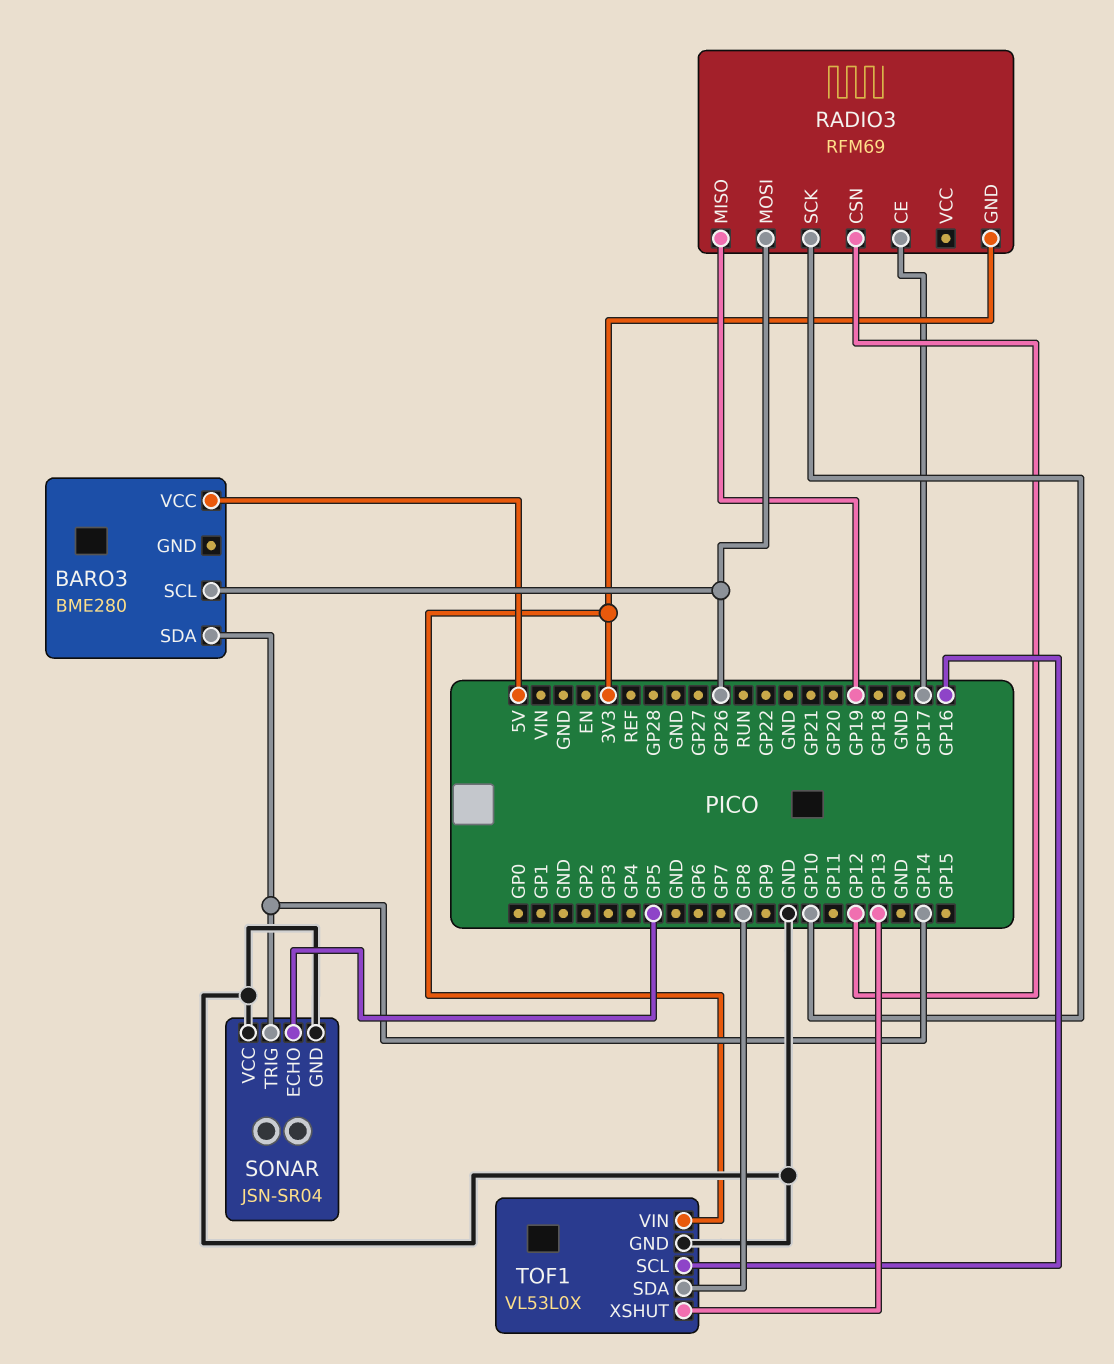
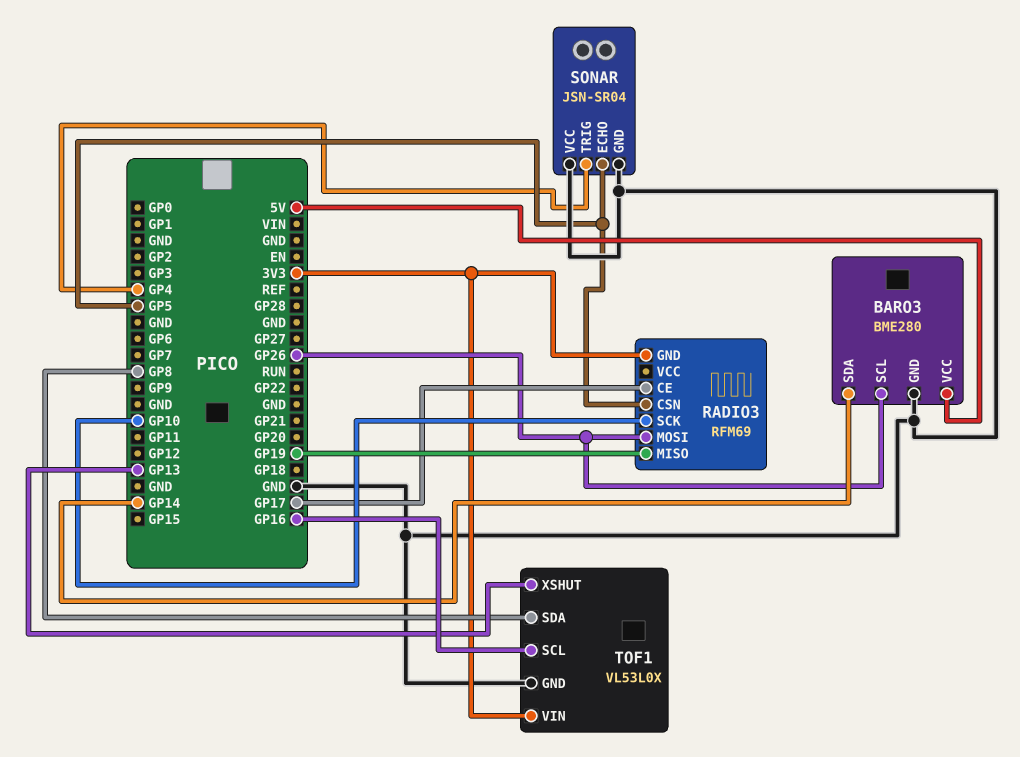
BARO3 pin GND: none -> GND
RADIO3 pin CSN: GP12 -> GP5
SONAR pin TRIG: GP14 -> GP4

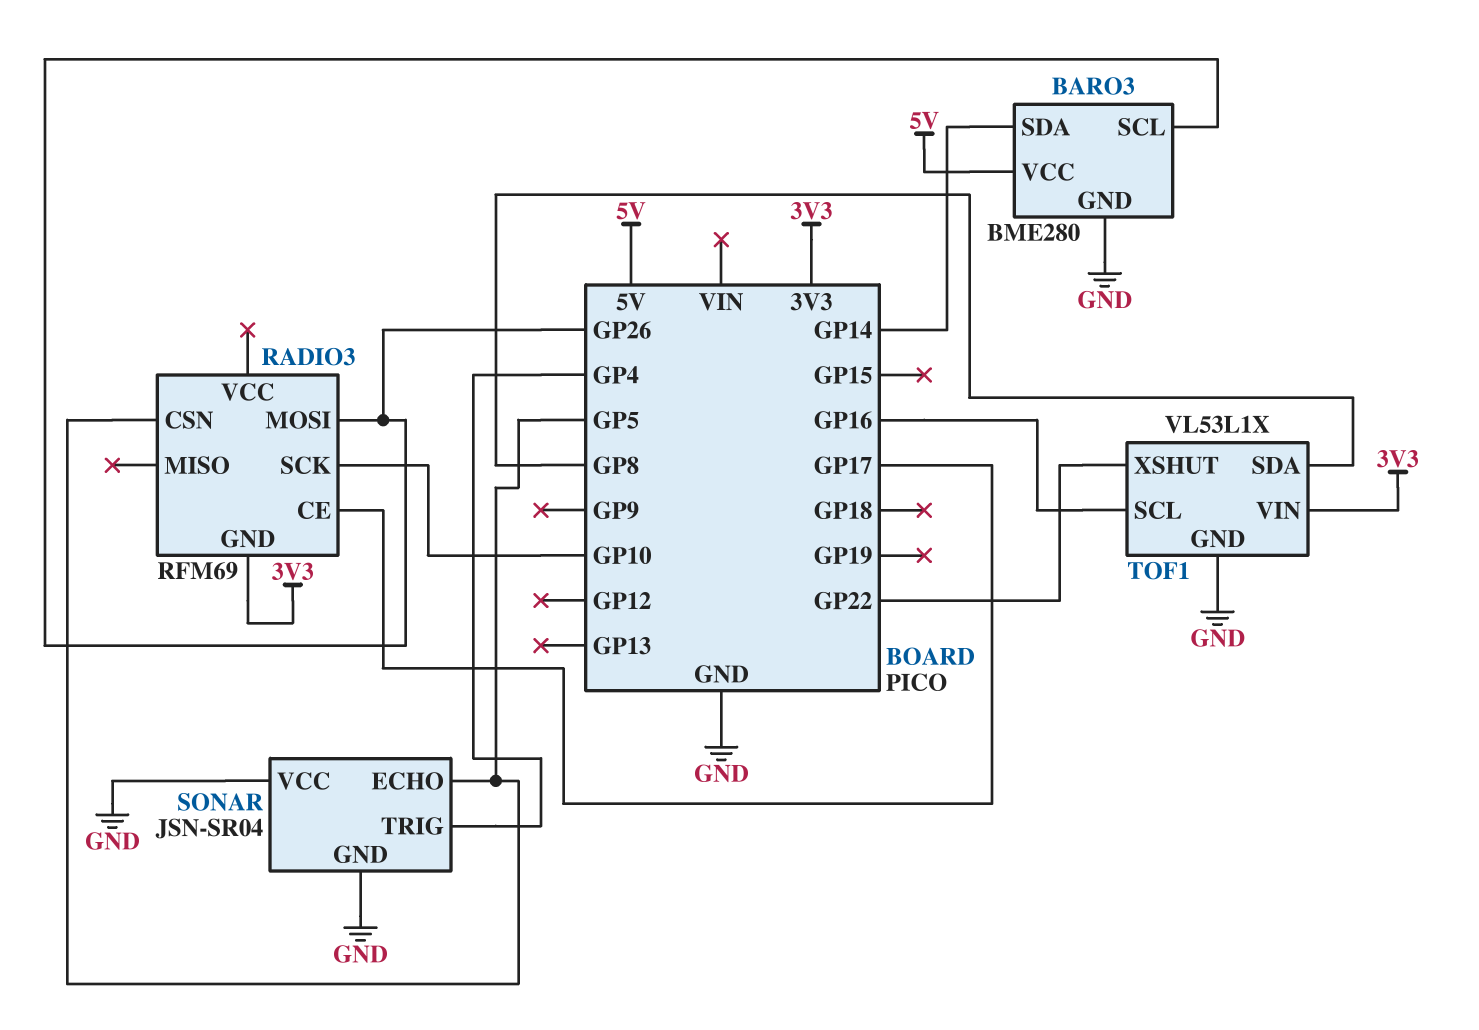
RADIO3 pin MISO: GP19 -> none
TOF1: VL53L0X -> VL53L1X
TOF1 pin XSHUT: GP13 -> GP22

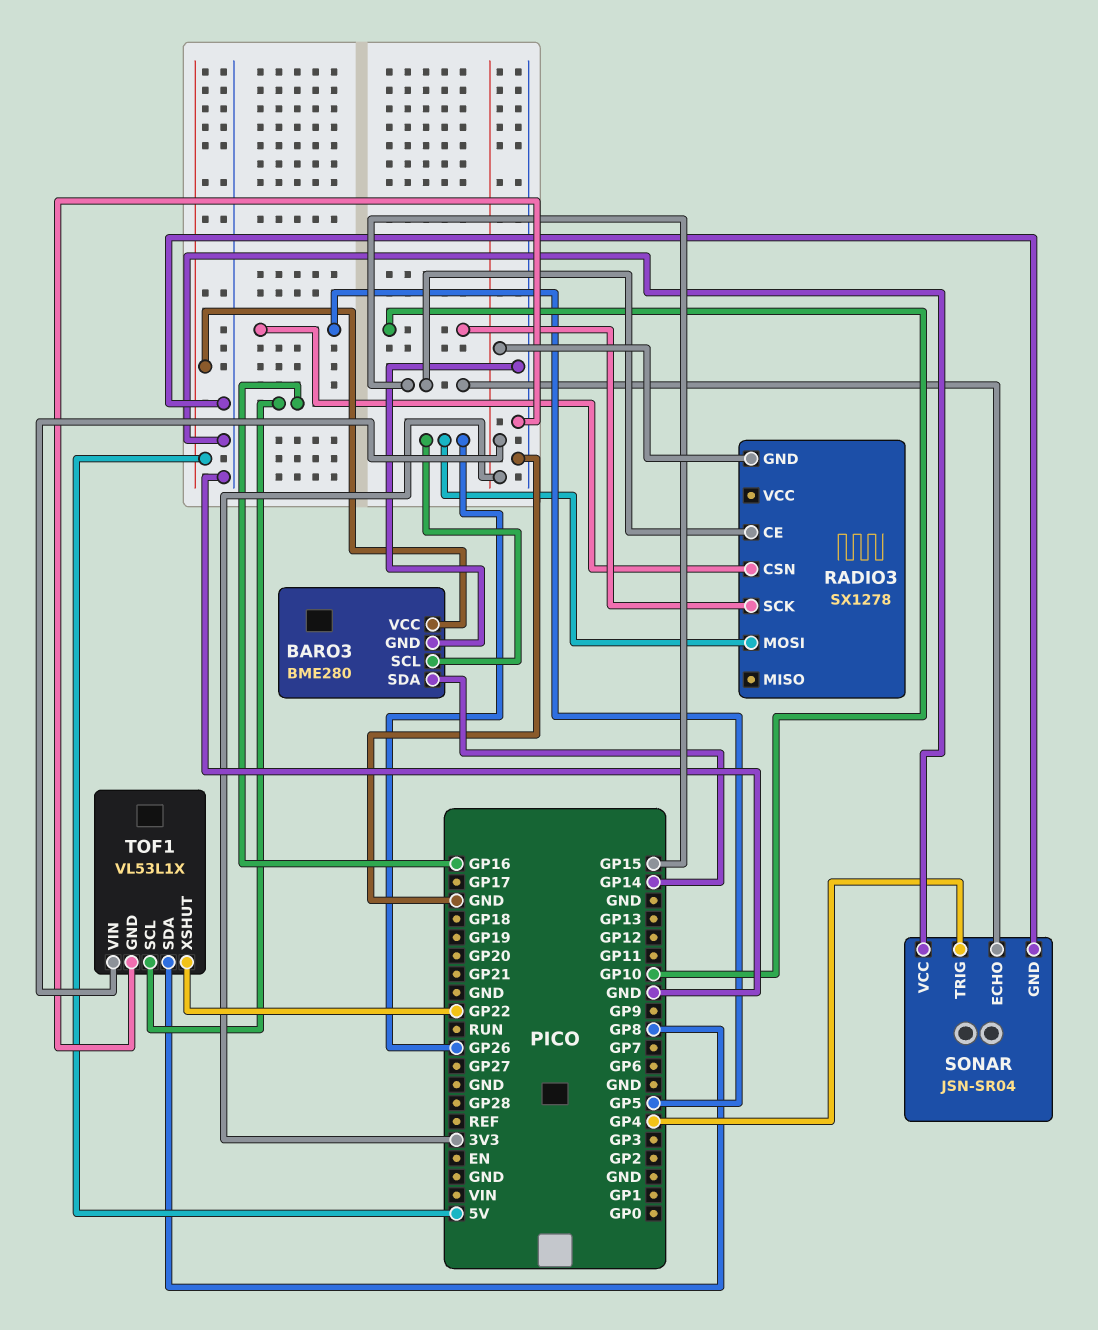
RADIO3: RFM69 -> SX1278
RADIO3 pin CE: GP17 -> GP15
SONAR pin ECHO: GP5 -> GP15

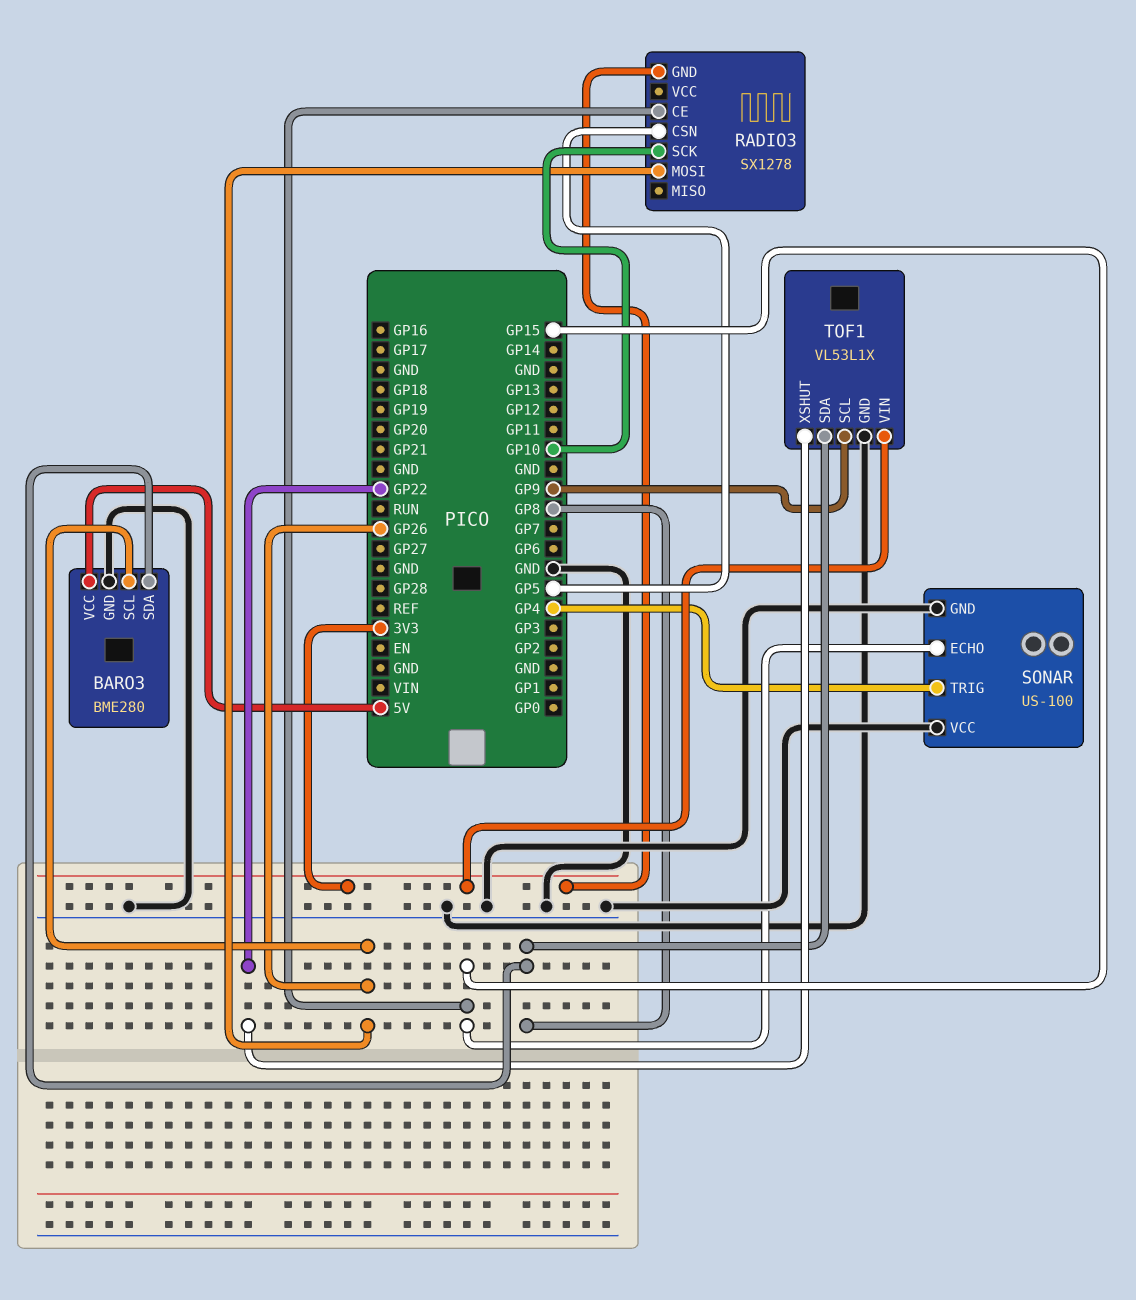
BARO3 pin SDA: GP14 -> GP8
SONAR: JSN-SR04 -> US-100
TOF1 pin SCL: GP16 -> GP9

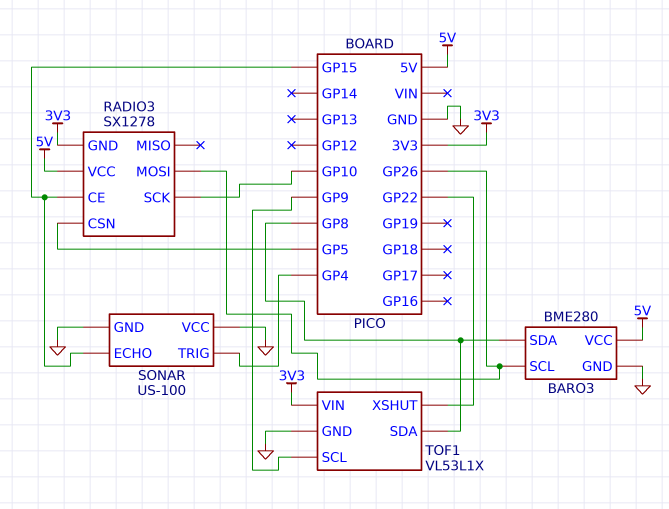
RADIO3 pin VCC: none -> 5V

